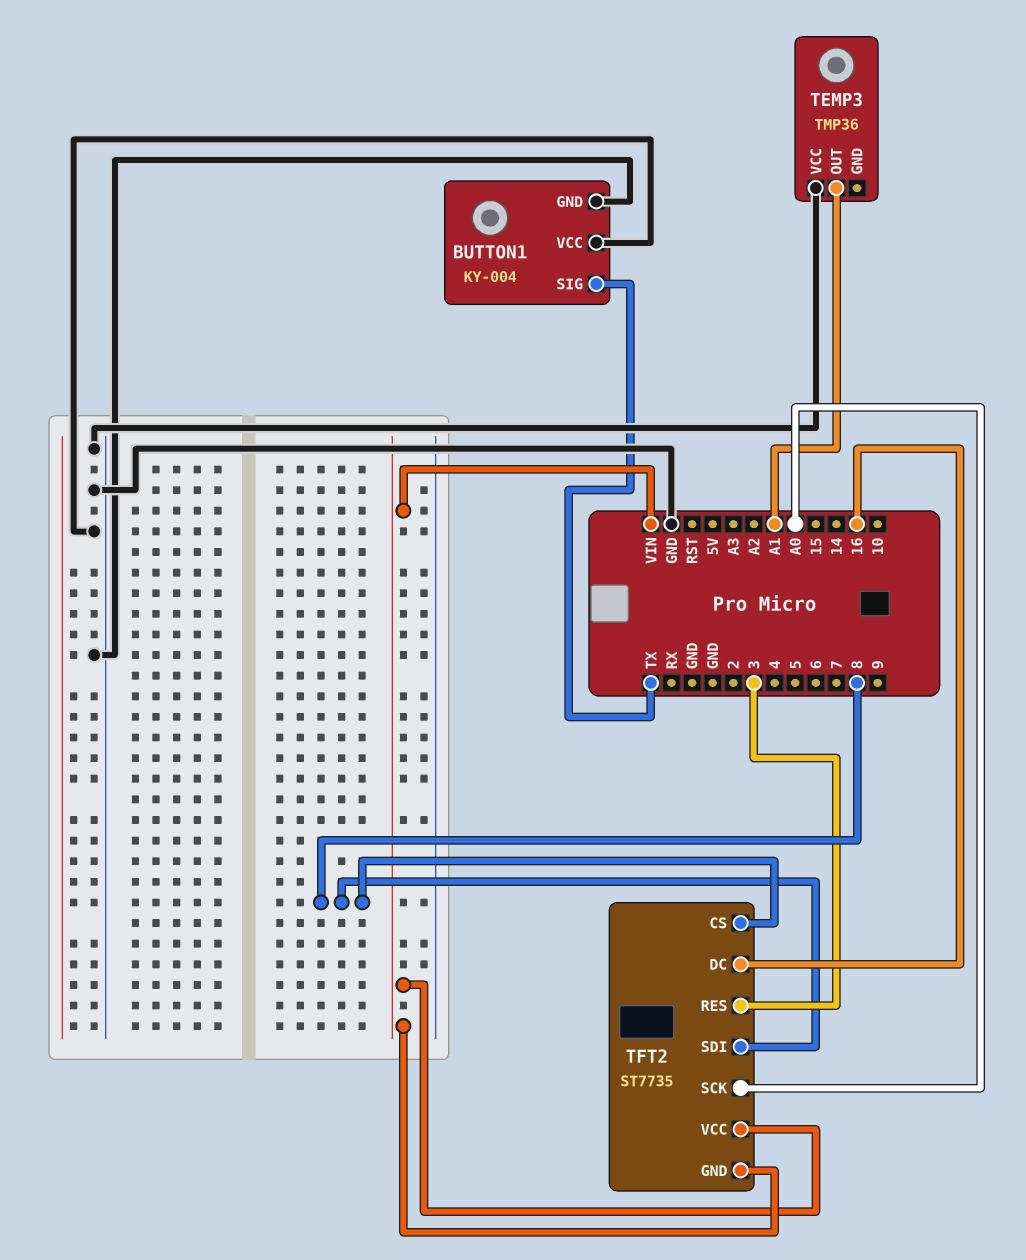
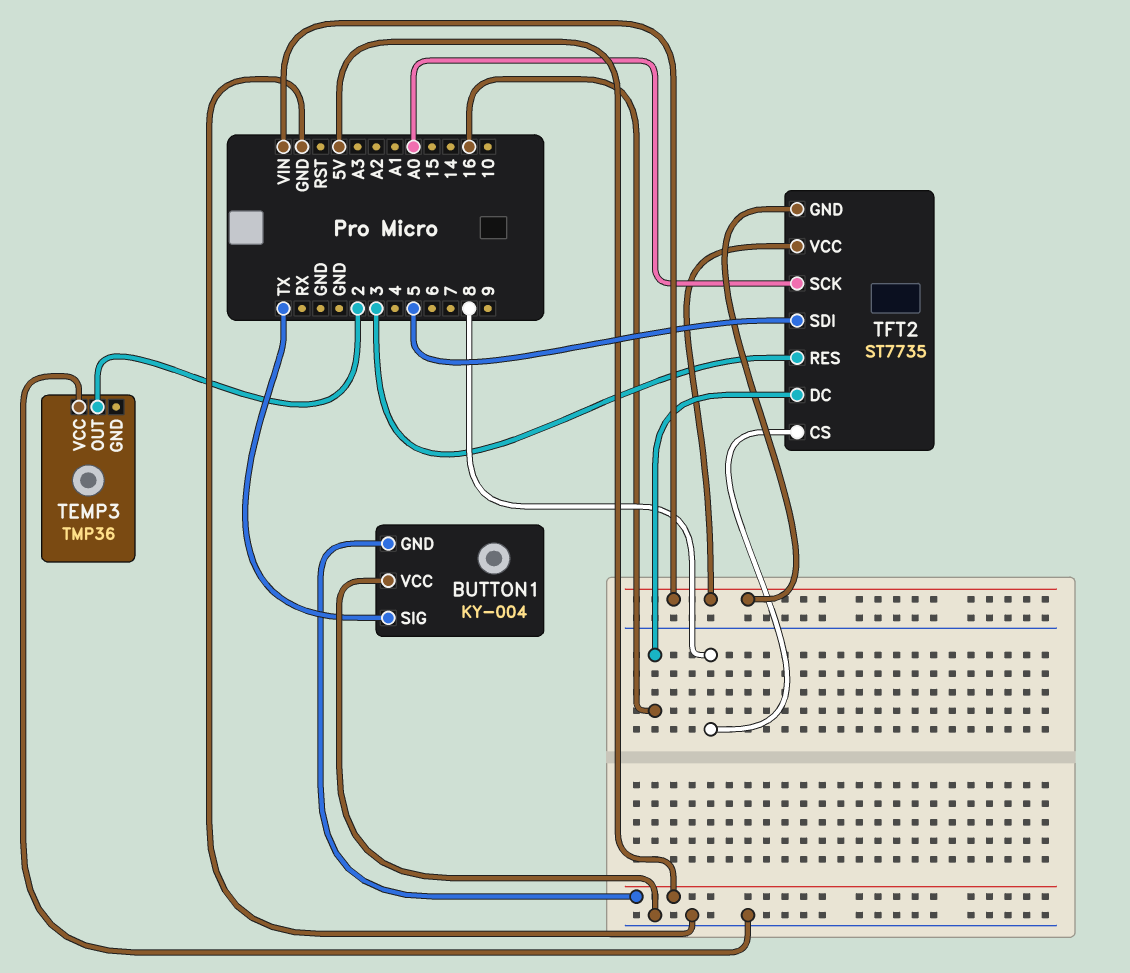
BUTTON1 pin GND: GND -> 5V
TEMP3 pin OUT: A1 -> 2
TFT2 pin SDI: 8 -> 5

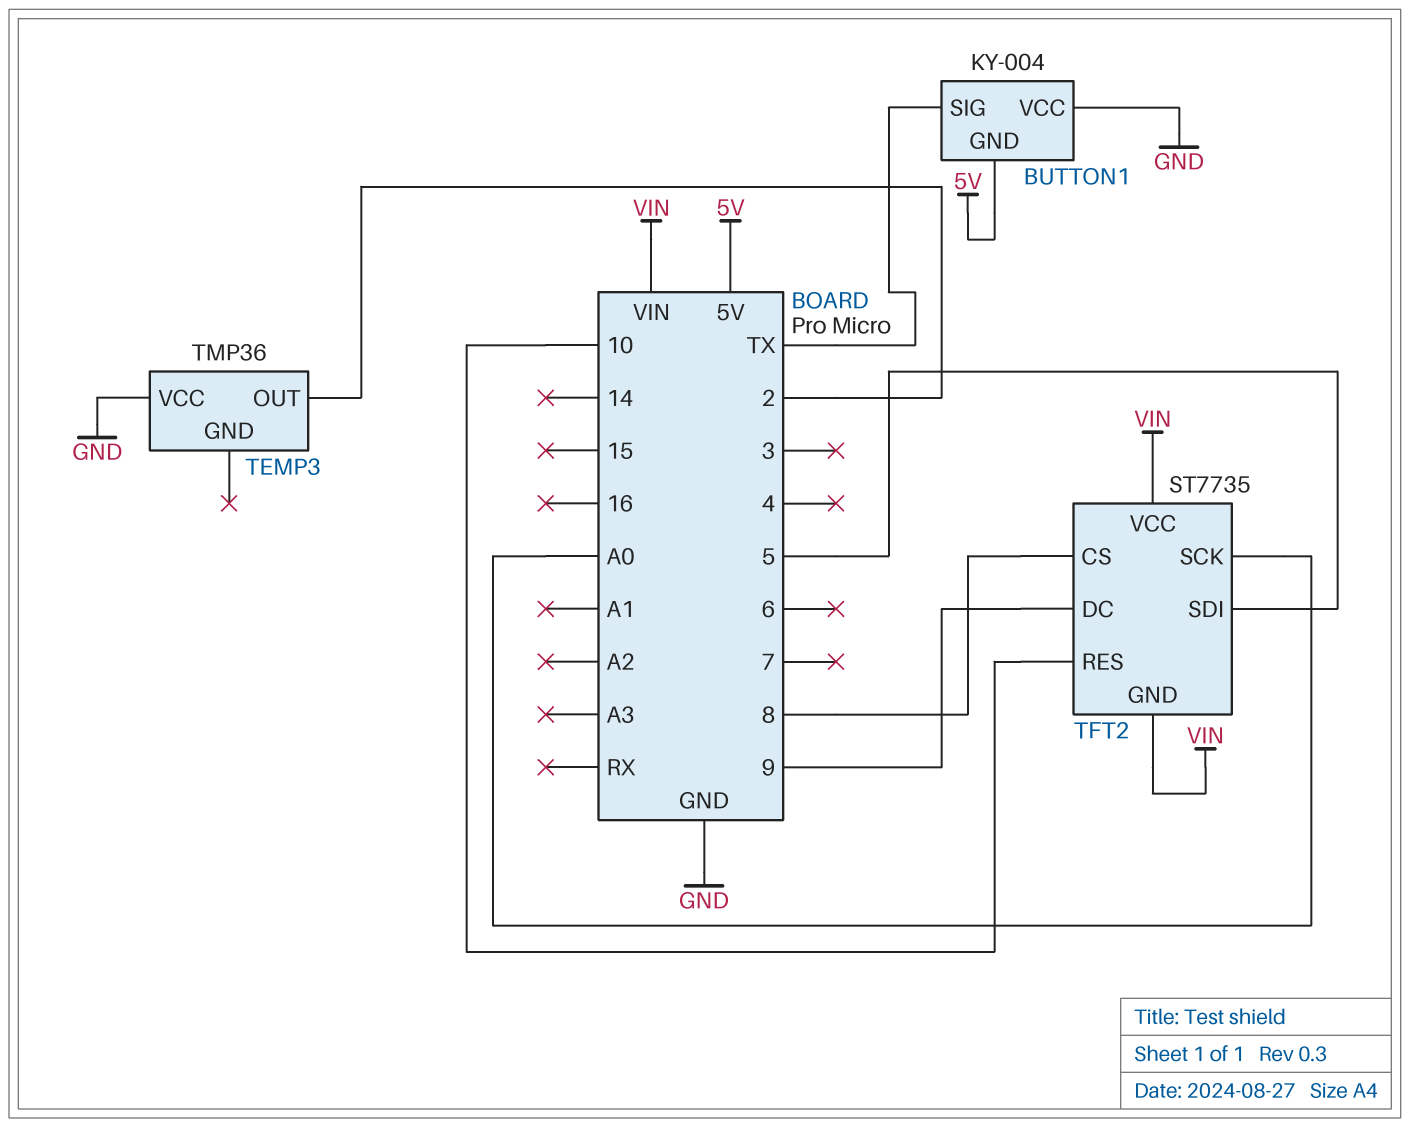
TFT2 pin DC: 16 -> 9
TFT2 pin RES: 3 -> 10

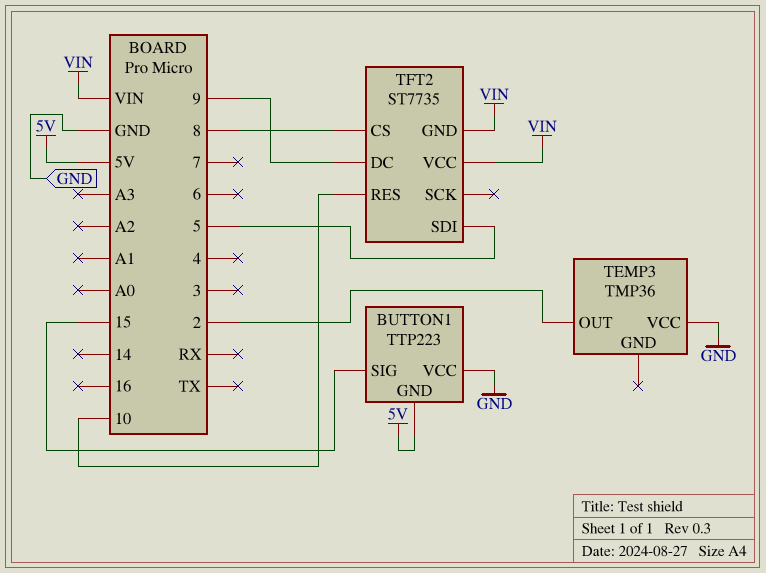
BUTTON1: KY-004 -> TTP223
BUTTON1 pin SIG: TX -> 15
TFT2 pin SCK: A0 -> none

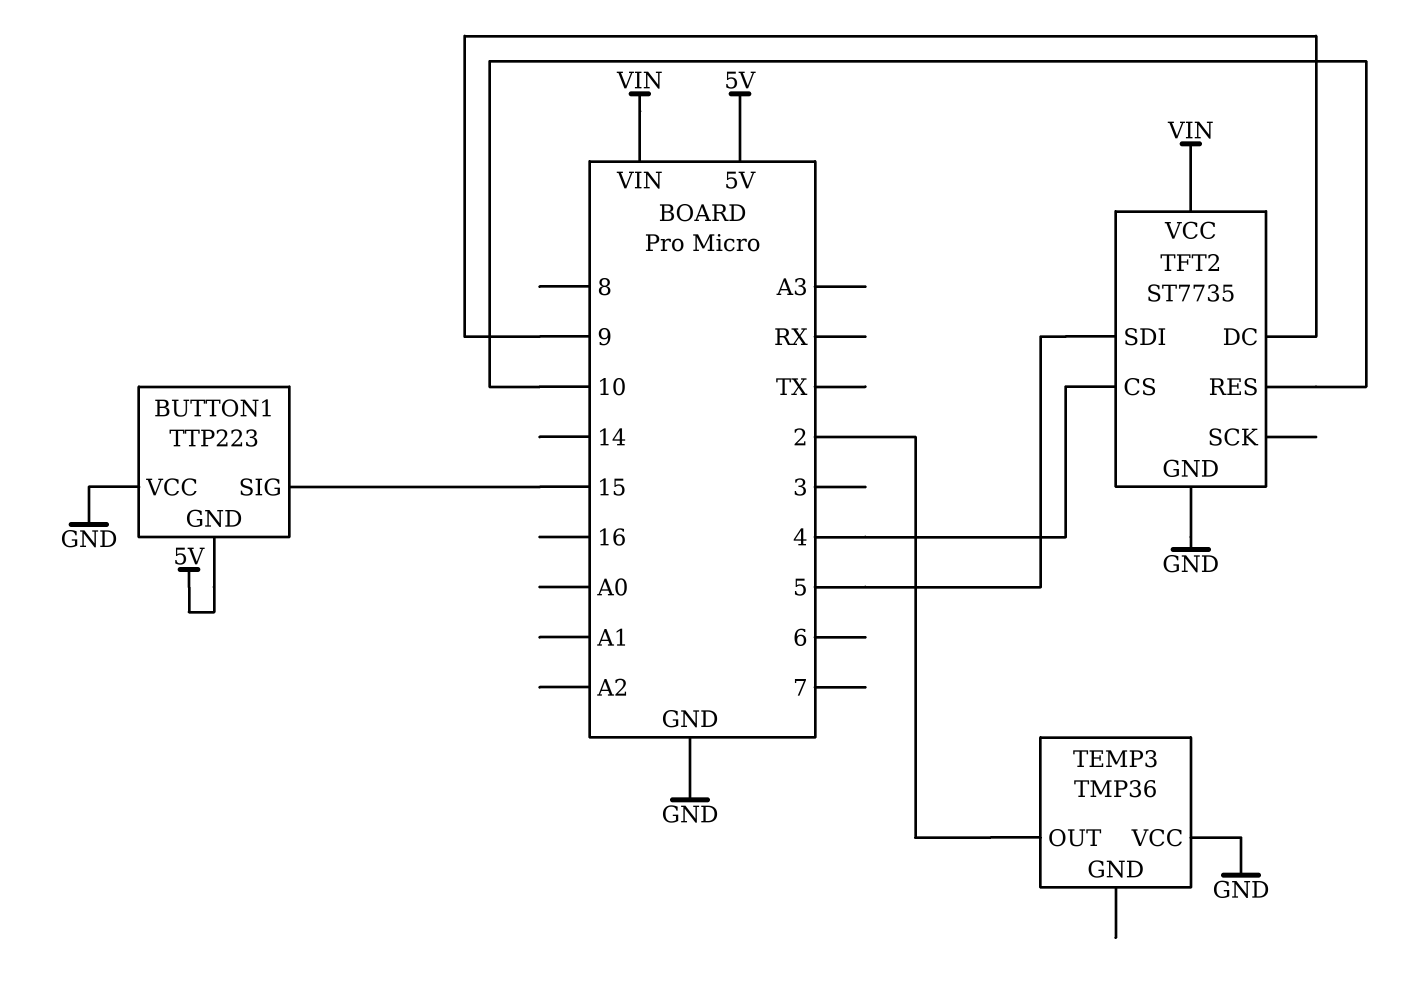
TFT2 pin CS: 8 -> 4
TFT2 pin GND: VIN -> GND

